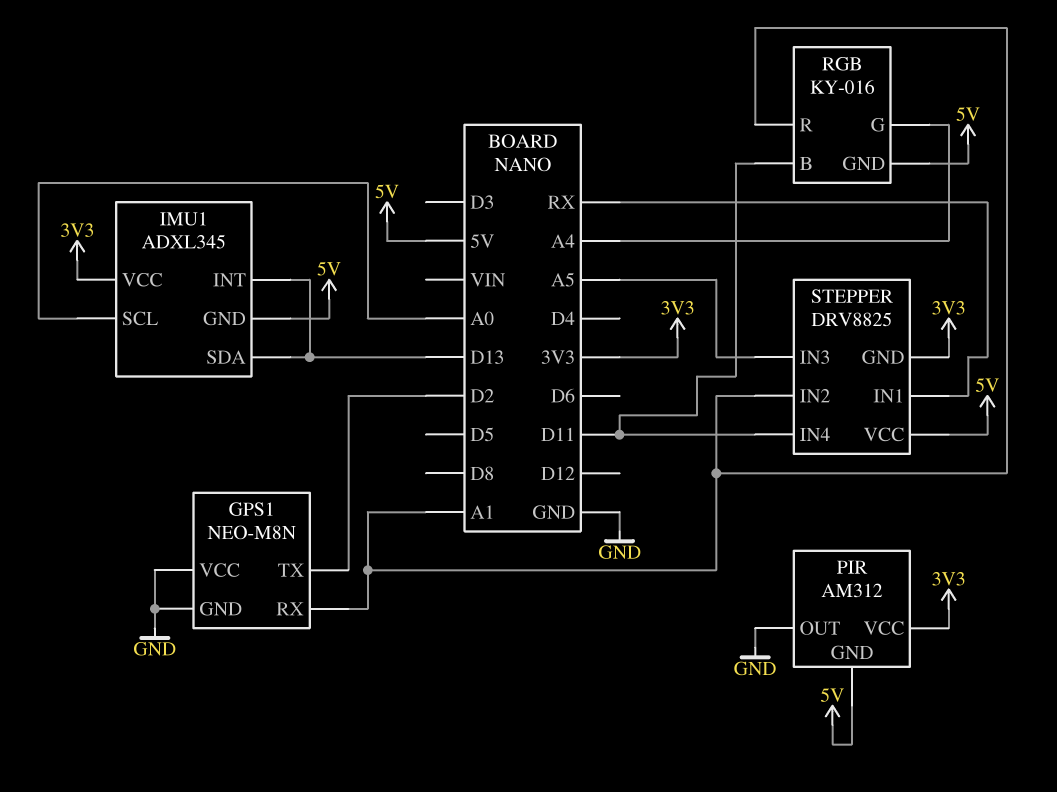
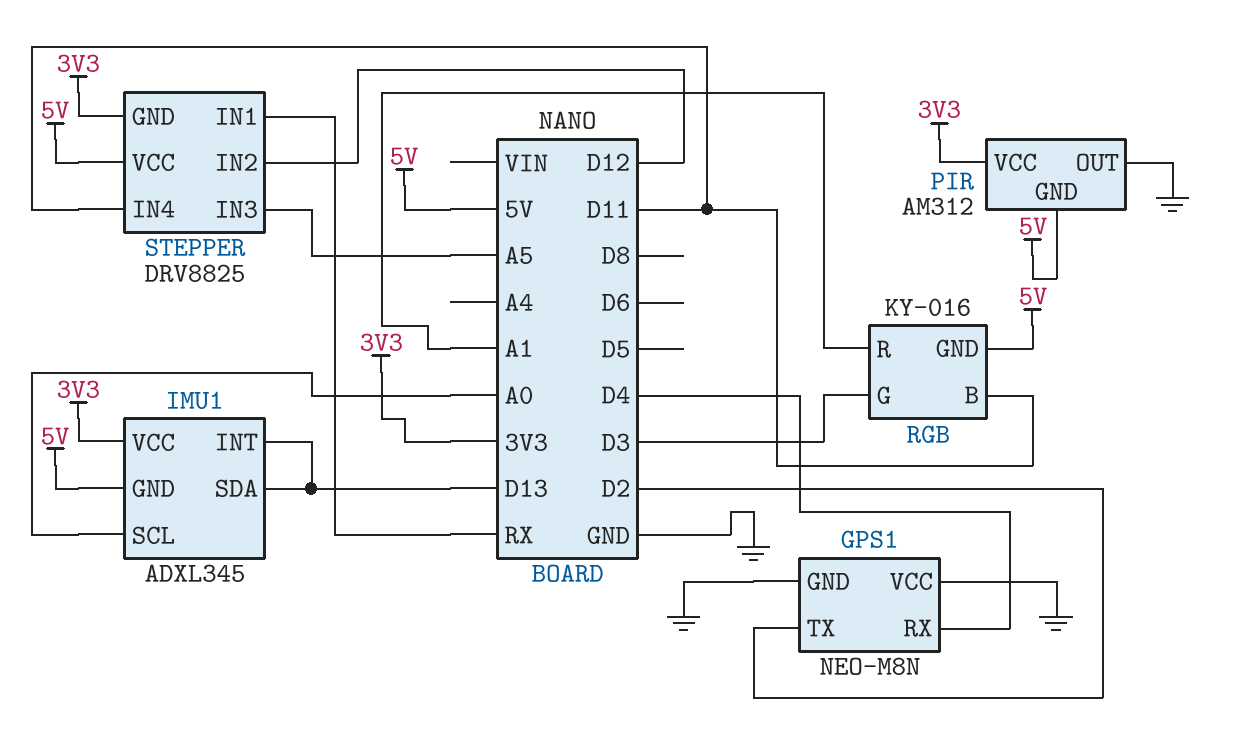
GPS1 pin RX: A1 -> D4
RGB pin G: A4 -> D3
STEPPER pin IN2: A1 -> D12

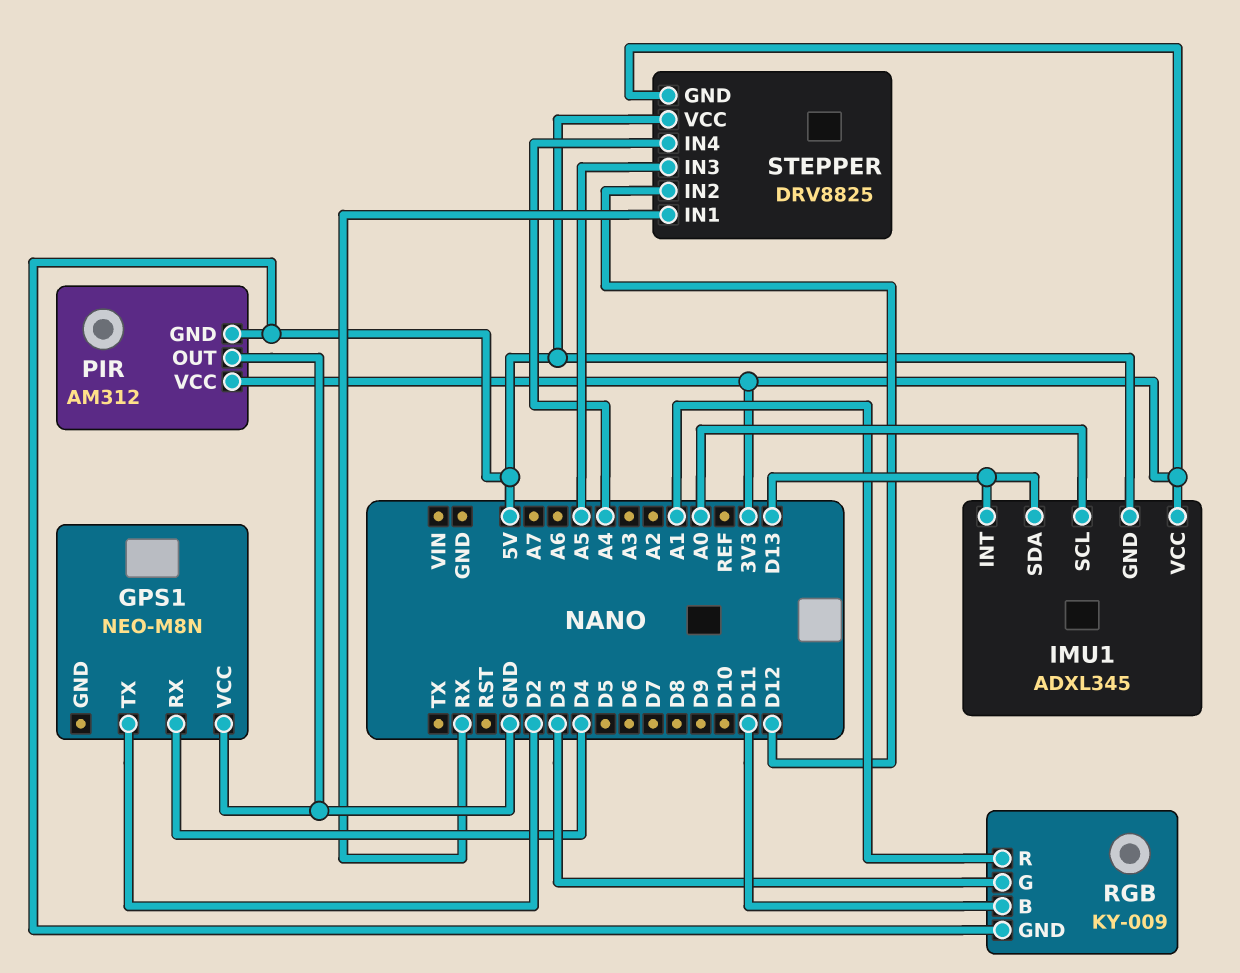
GPS1 pin GND: GND -> none
RGB: KY-016 -> KY-009
STEPPER pin IN4: D11 -> A4

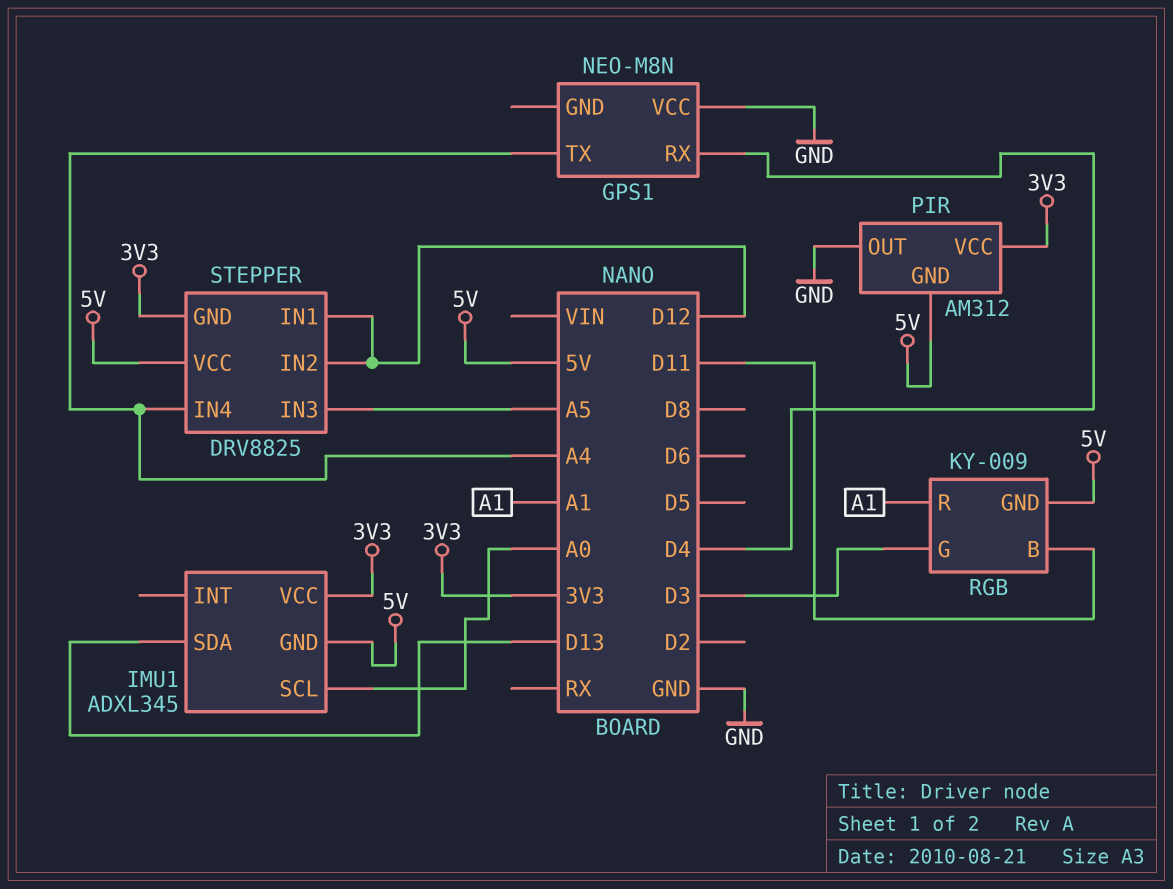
GPS1 pin TX: D2 -> A4
IMU1 pin INT: D13 -> none
STEPPER pin IN1: RX -> D12

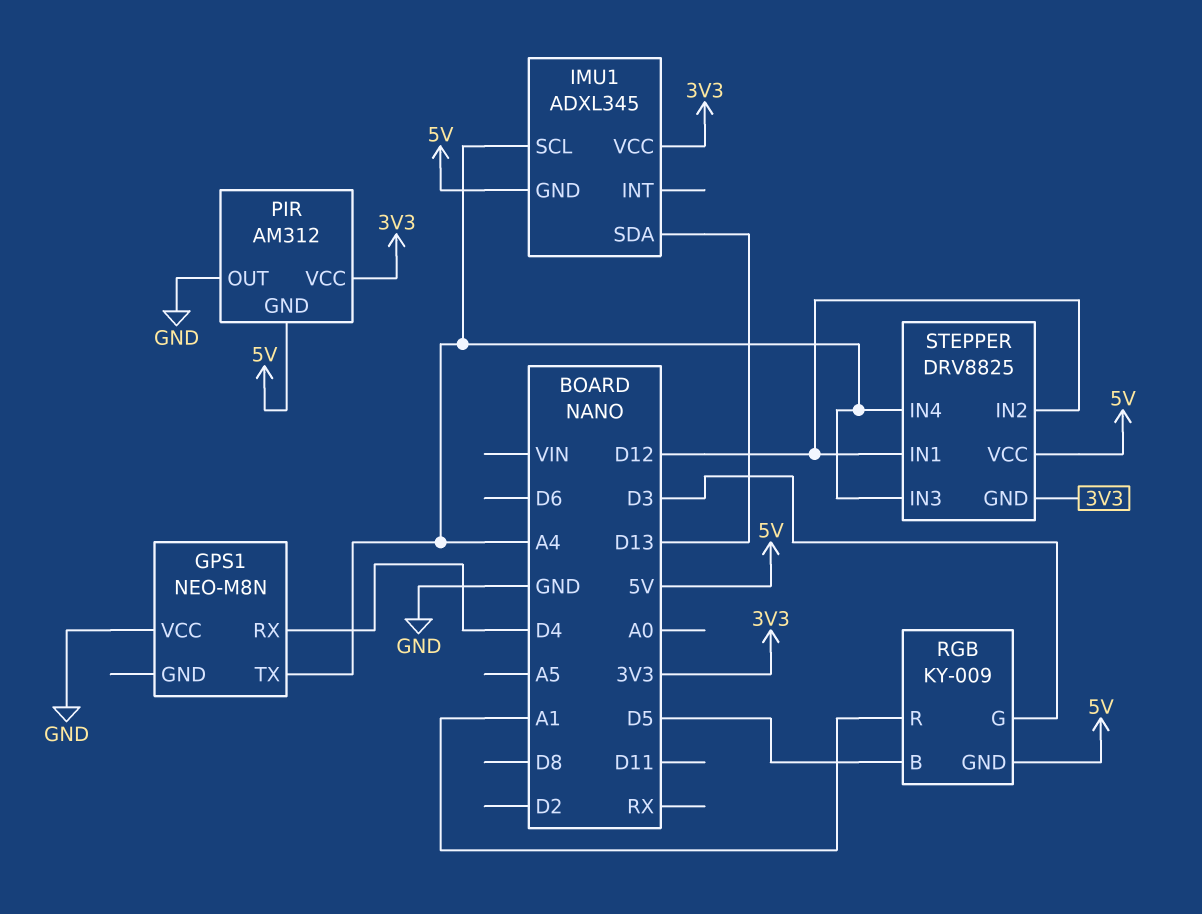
IMU1 pin SCL: A0 -> A4
RGB pin B: D11 -> D5
STEPPER pin IN3: A5 -> A4

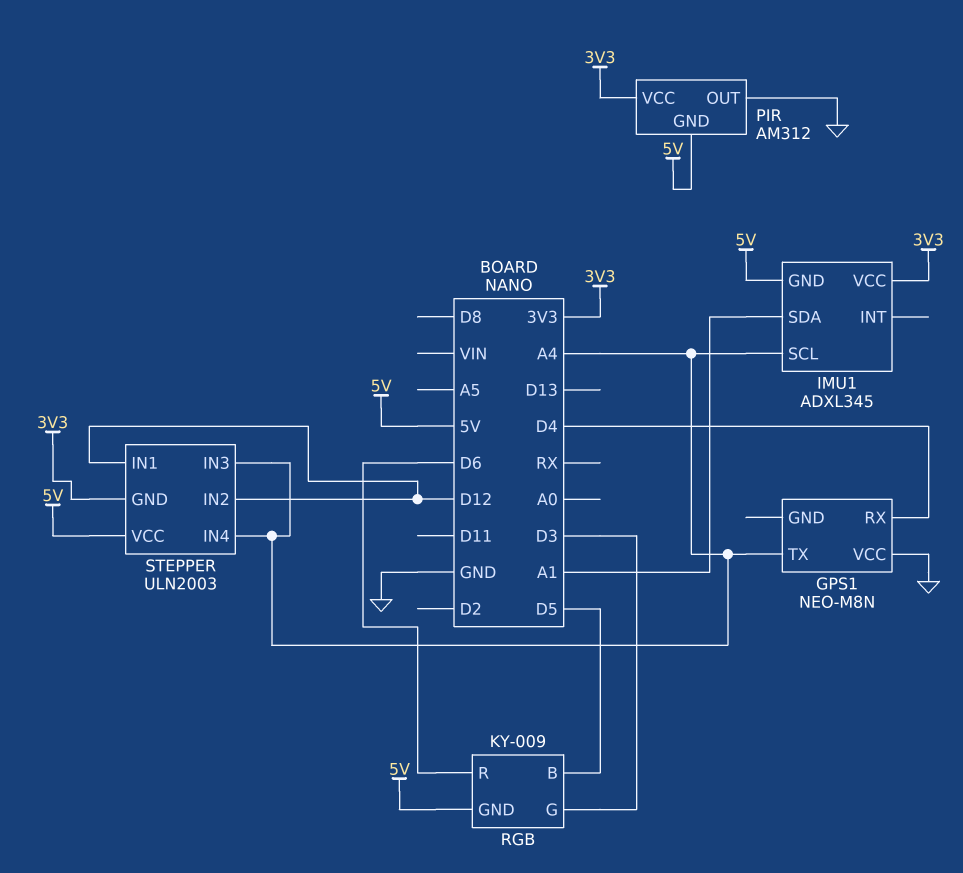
IMU1 pin SDA: D13 -> A1
RGB pin R: A1 -> D6
STEPPER: DRV8825 -> ULN2003

